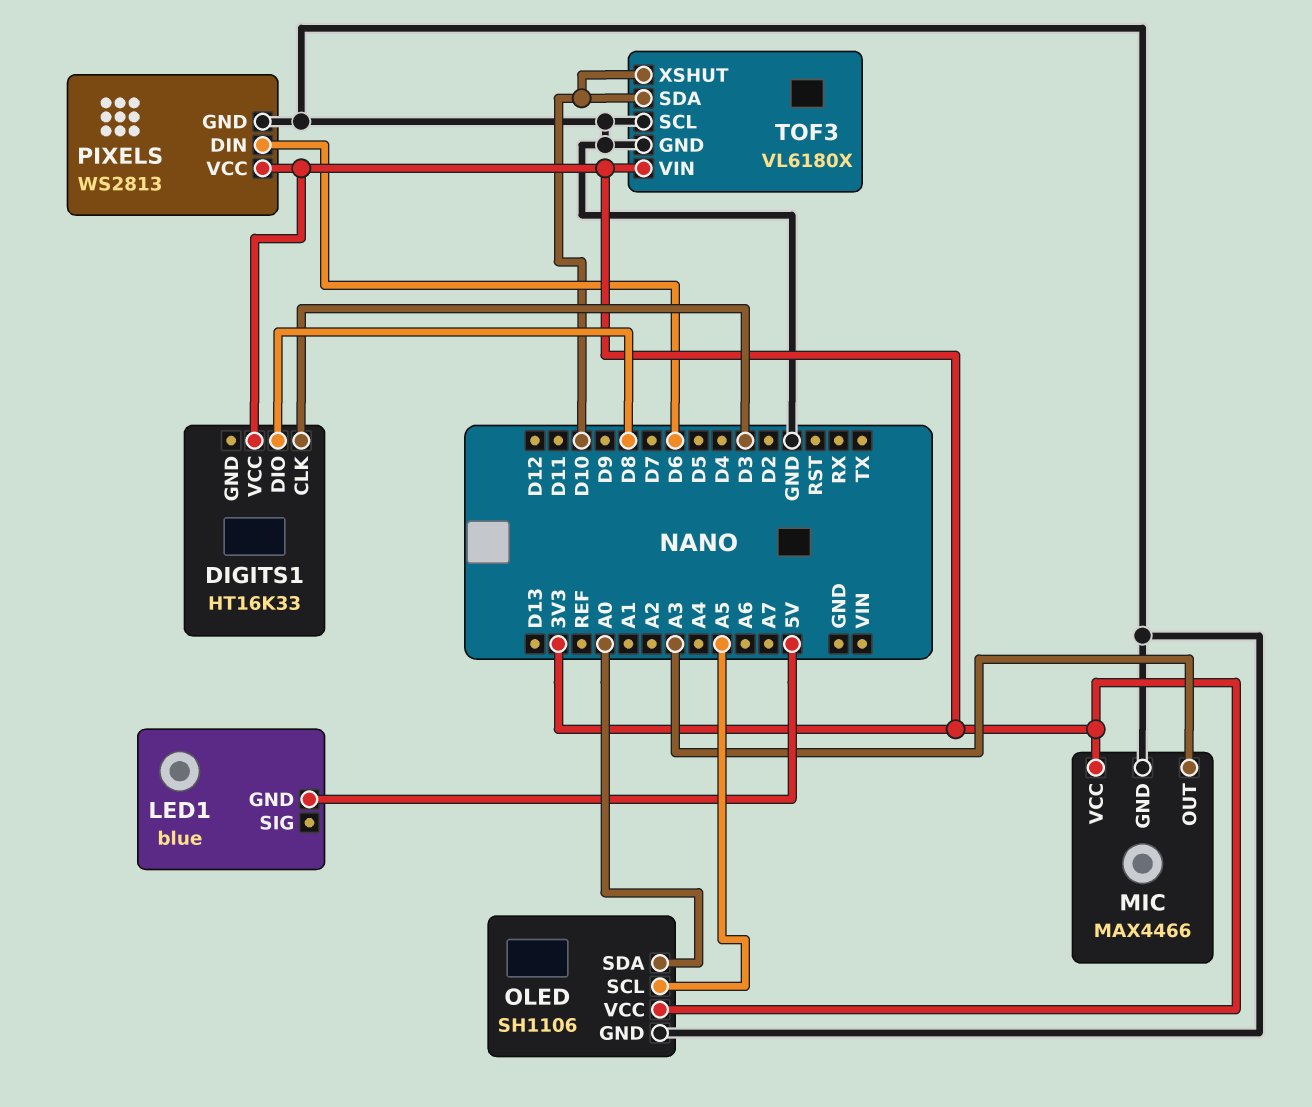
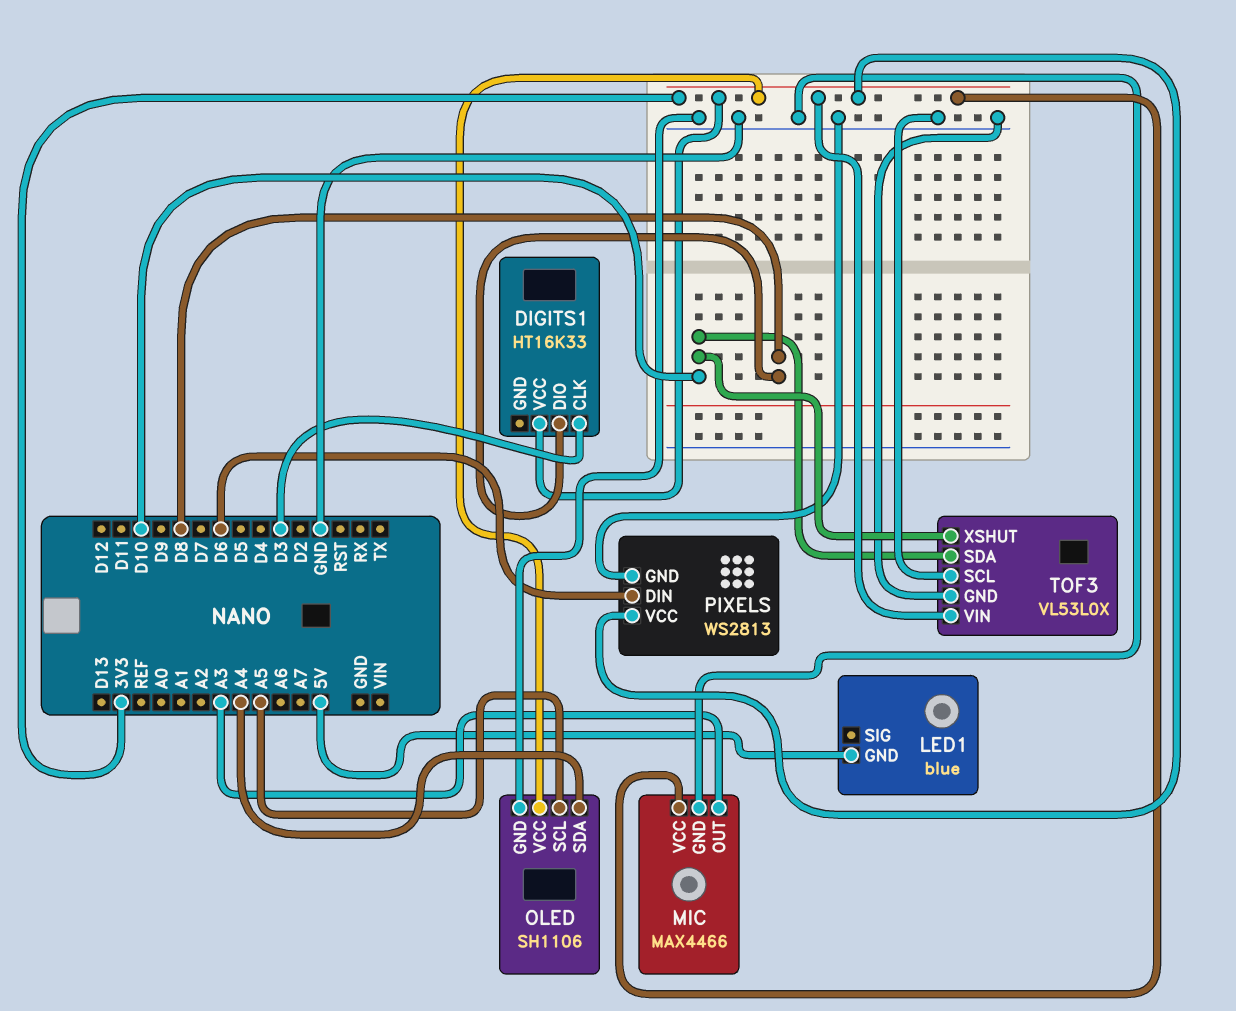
OLED pin SDA: A0 -> A4
TOF3: VL6180X -> VL53L0X

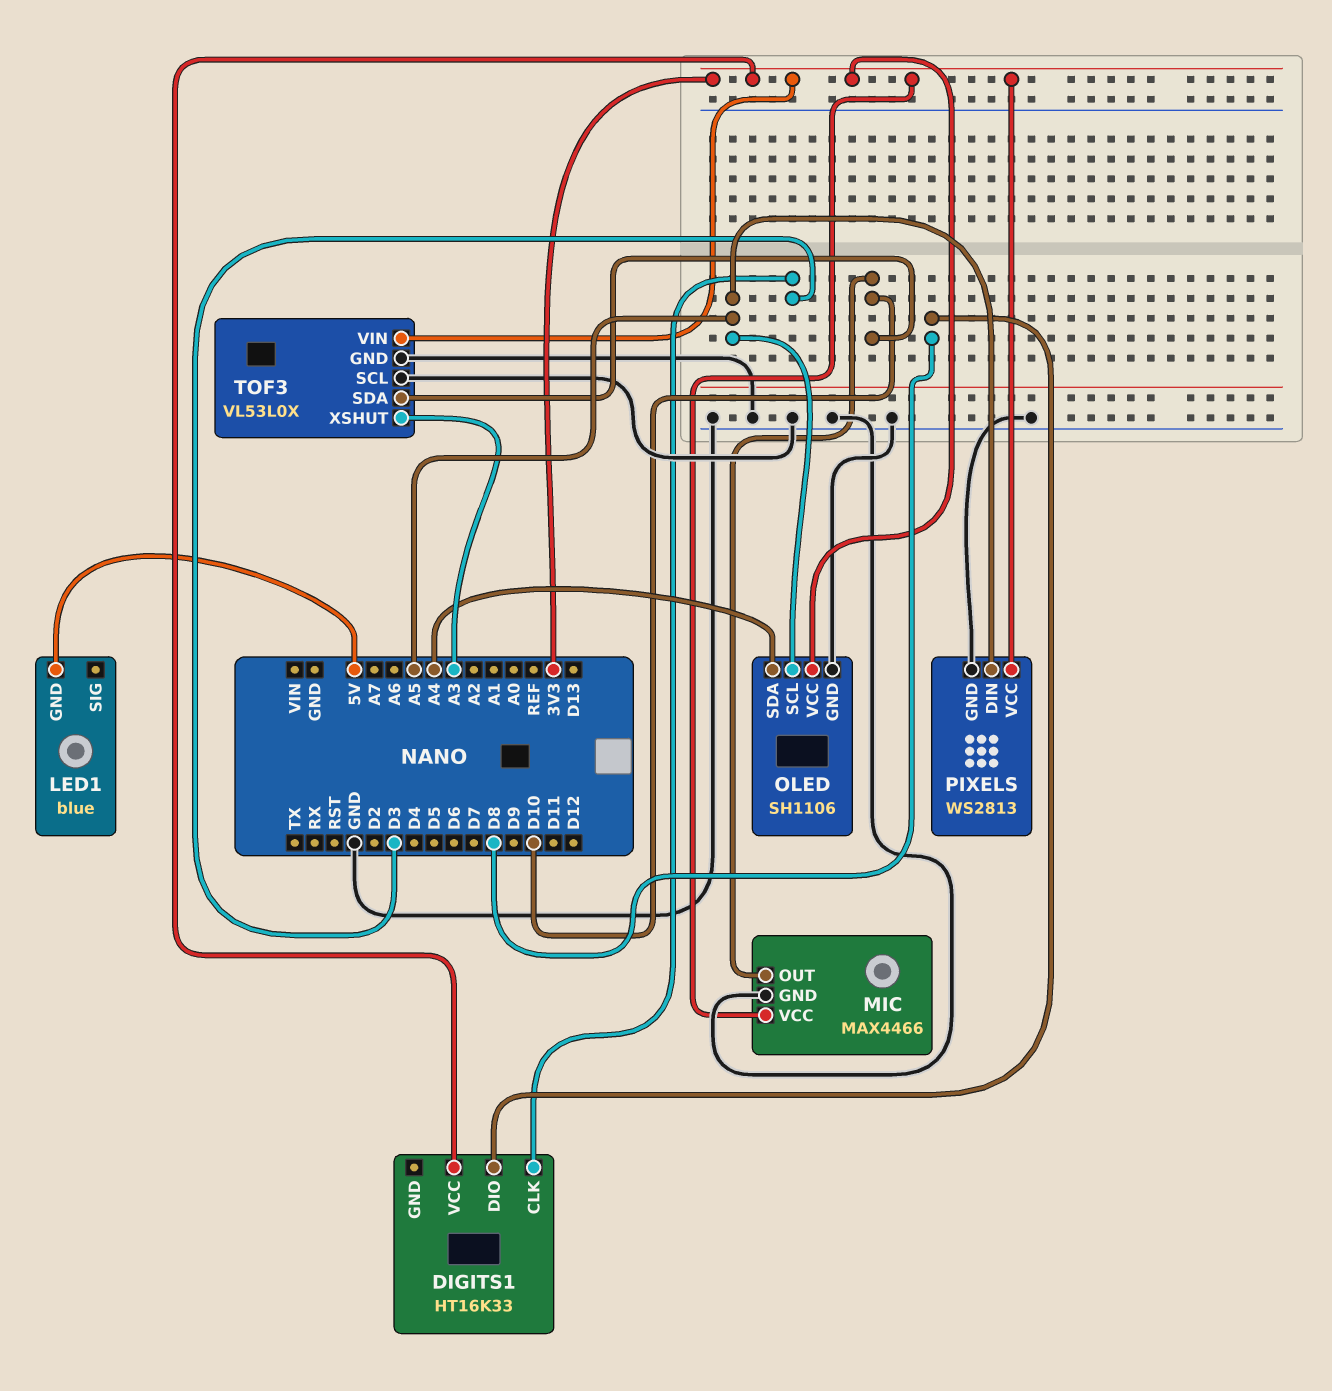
MIC pin OUT: A3 -> D10
PIXELS pin DIN: D6 -> A5
TOF3 pin XSHUT: D10 -> A3

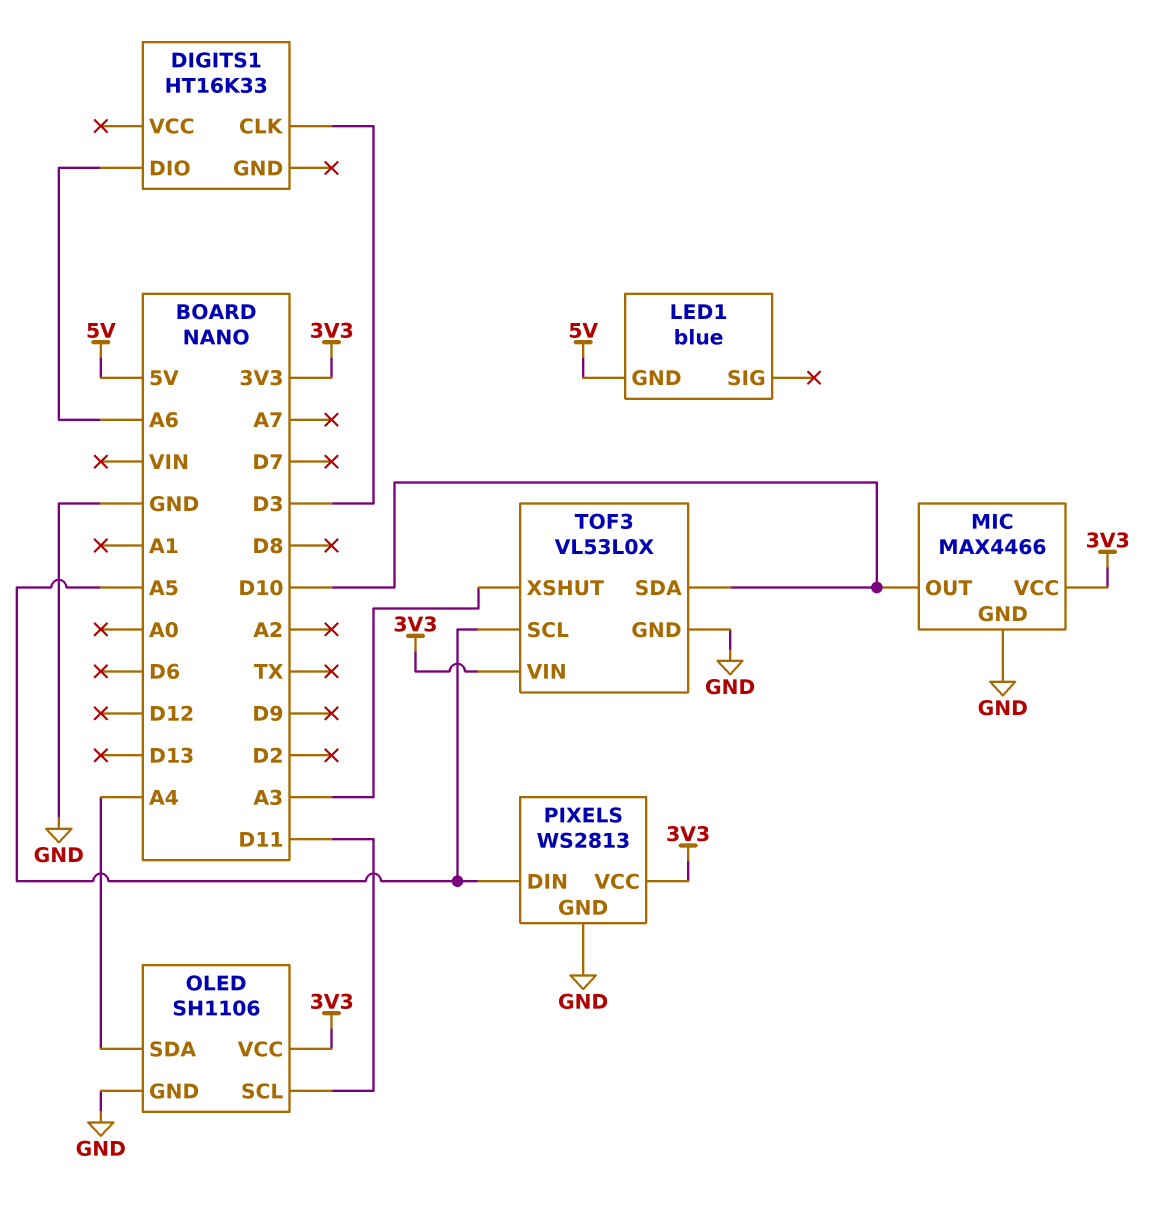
DIGITS1 pin DIO: D8 -> A6
DIGITS1 pin VCC: 3V3 -> none
OLED pin SCL: A5 -> D11
TOF3 pin SCL: GND -> A5

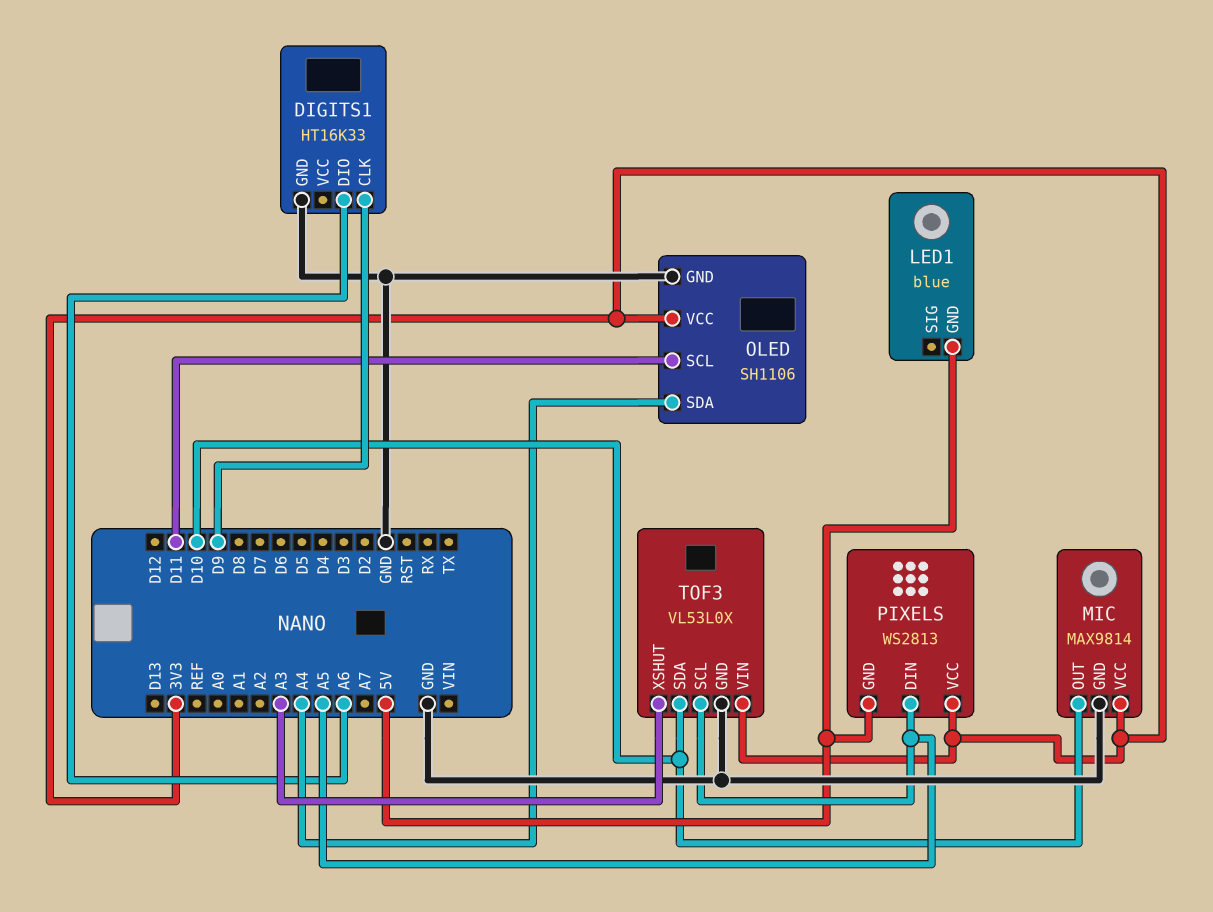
DIGITS1 pin CLK: D3 -> D9
DIGITS1 pin GND: none -> GND
MIC: MAX4466 -> MAX9814
PIXELS pin GND: GND -> 5V

